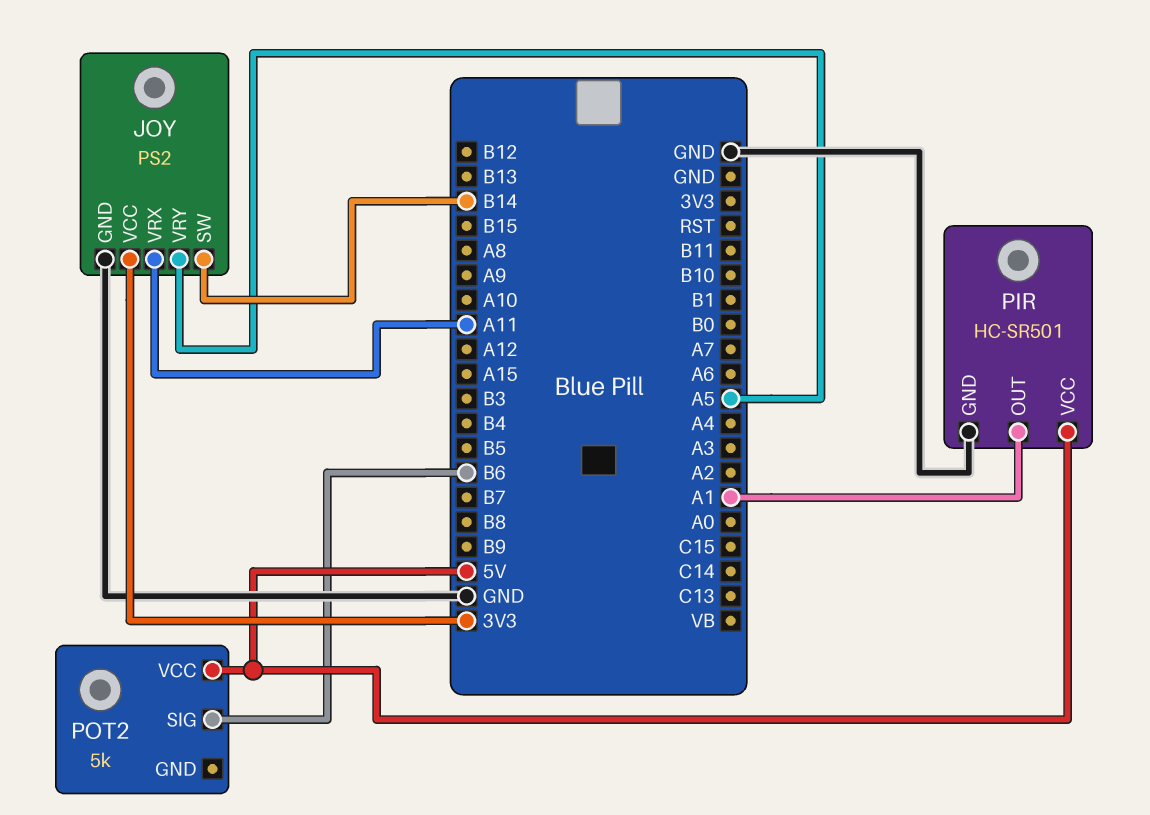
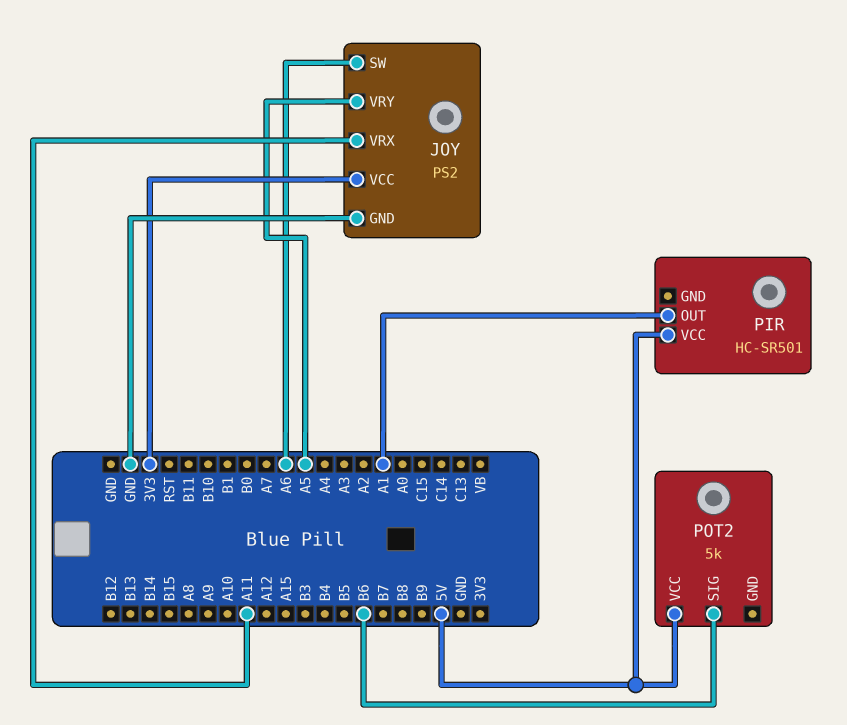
JOY pin SW: B14 -> A6
PIR pin GND: GND -> none

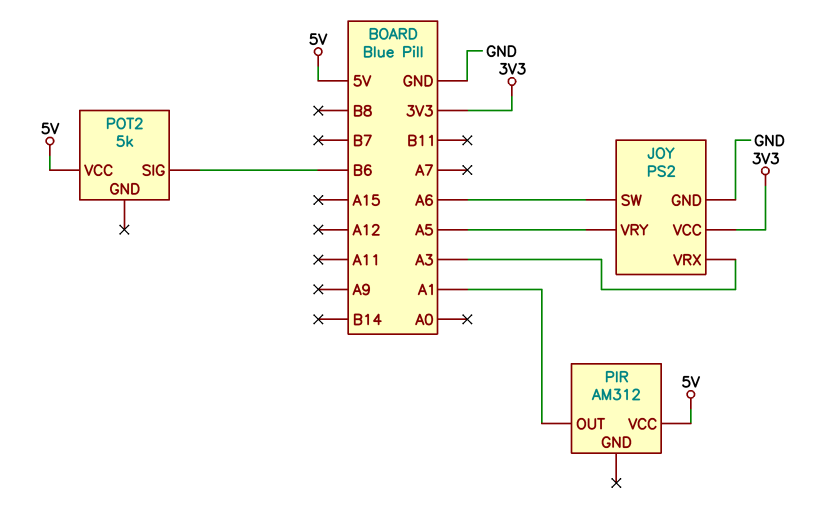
JOY pin VRX: A11 -> A3
PIR: HC-SR501 -> AM312

